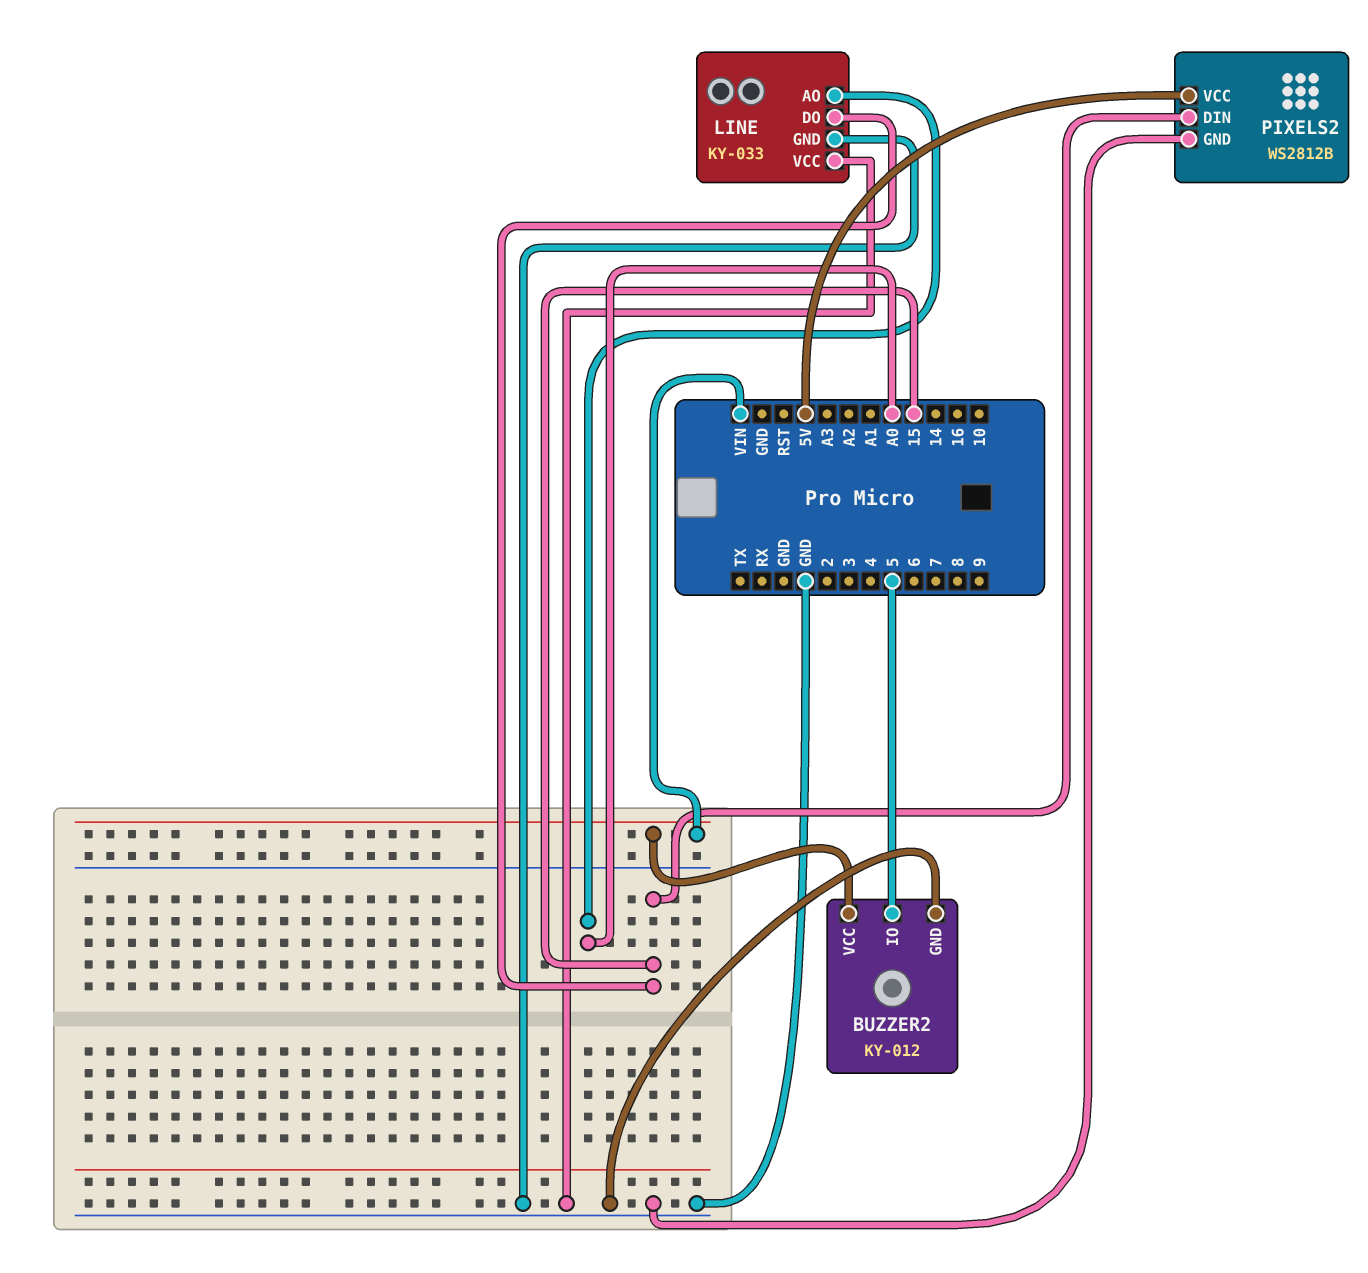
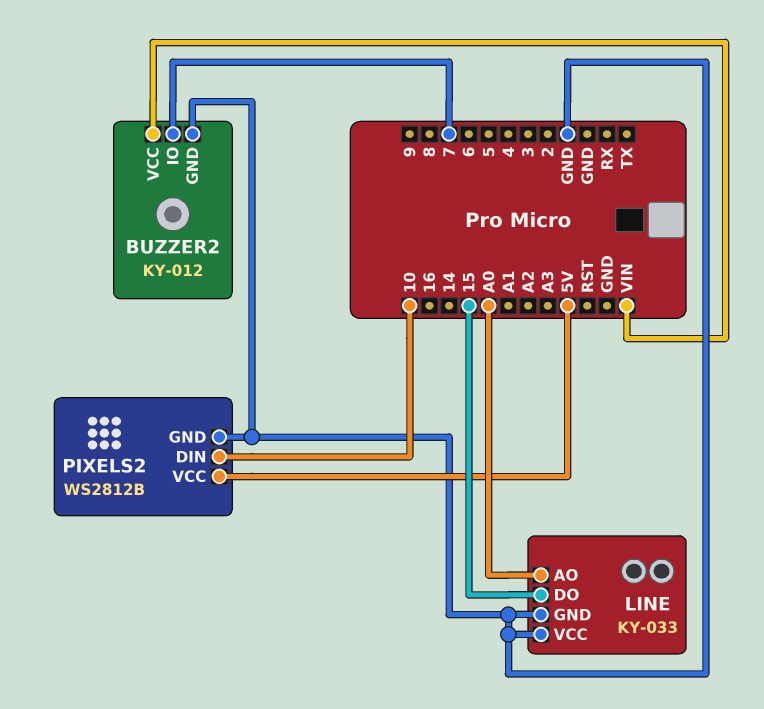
BUZZER2 pin IO: 5 -> 7
PIXELS2 pin DIN: 15 -> 10

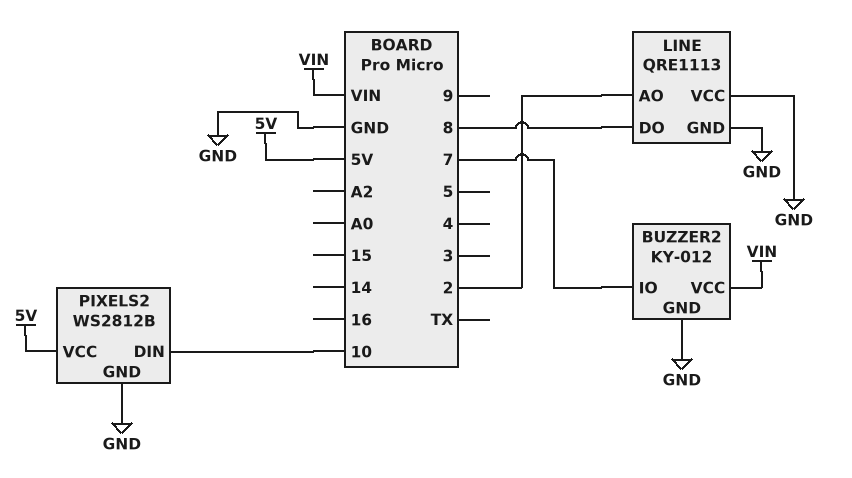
LINE: KY-033 -> QRE1113
LINE pin AO: A0 -> 2
LINE pin DO: 15 -> 8

